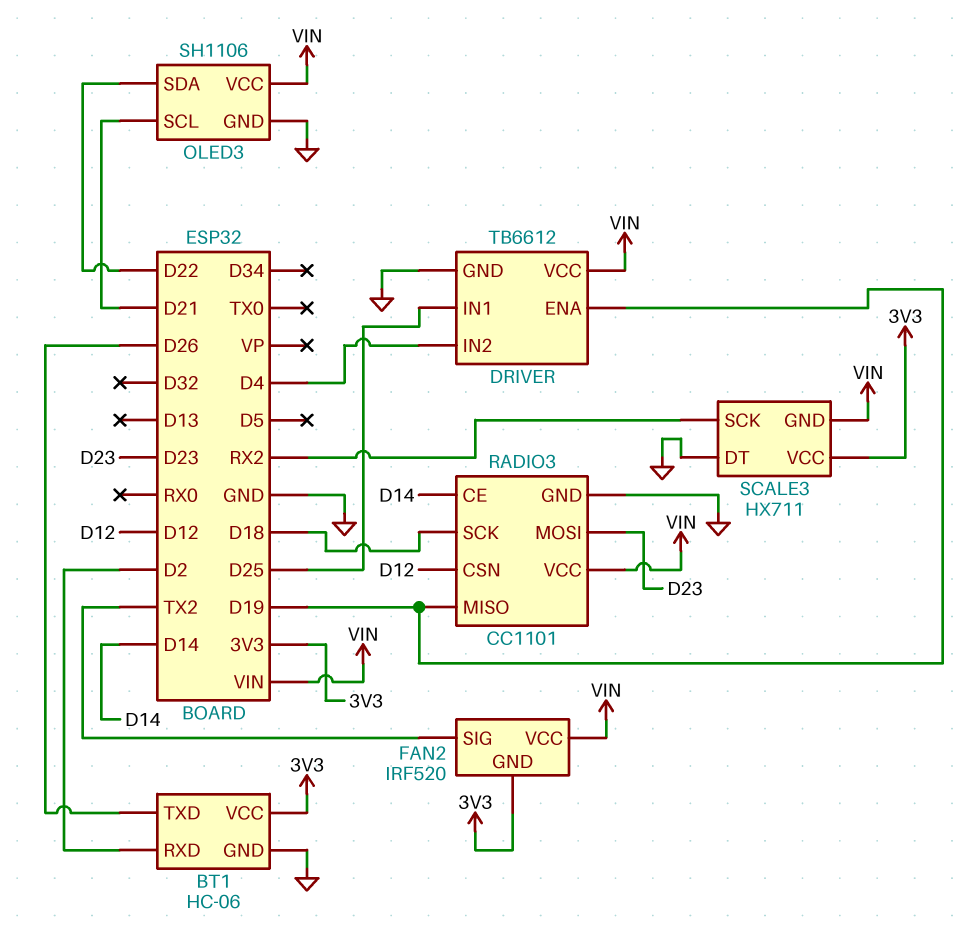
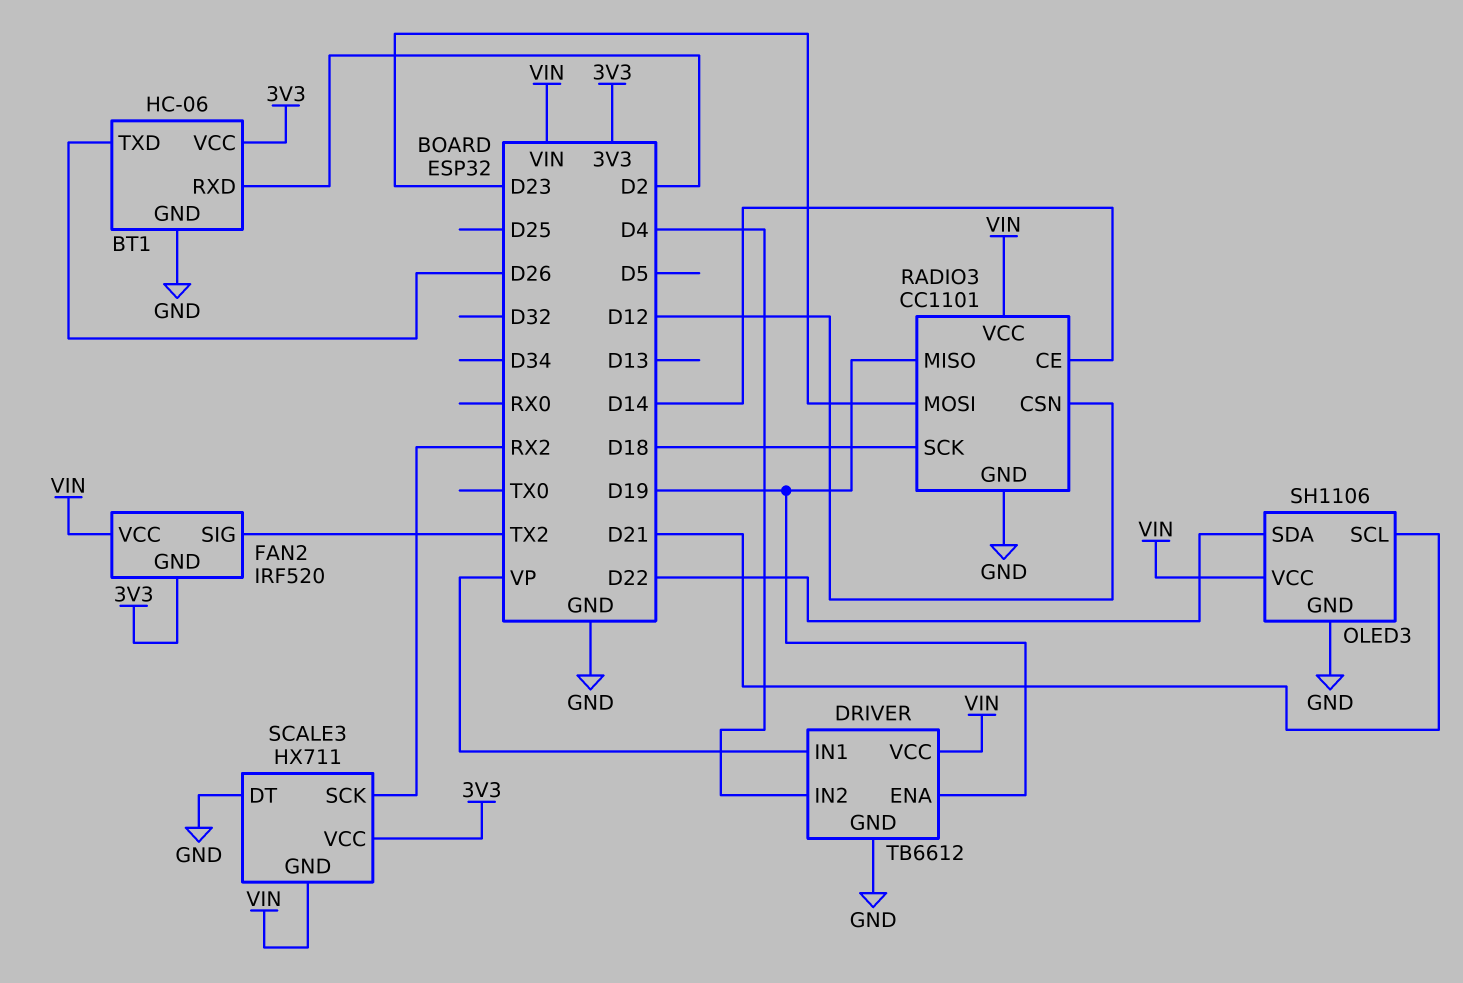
DRIVER pin IN1: D25 -> VP

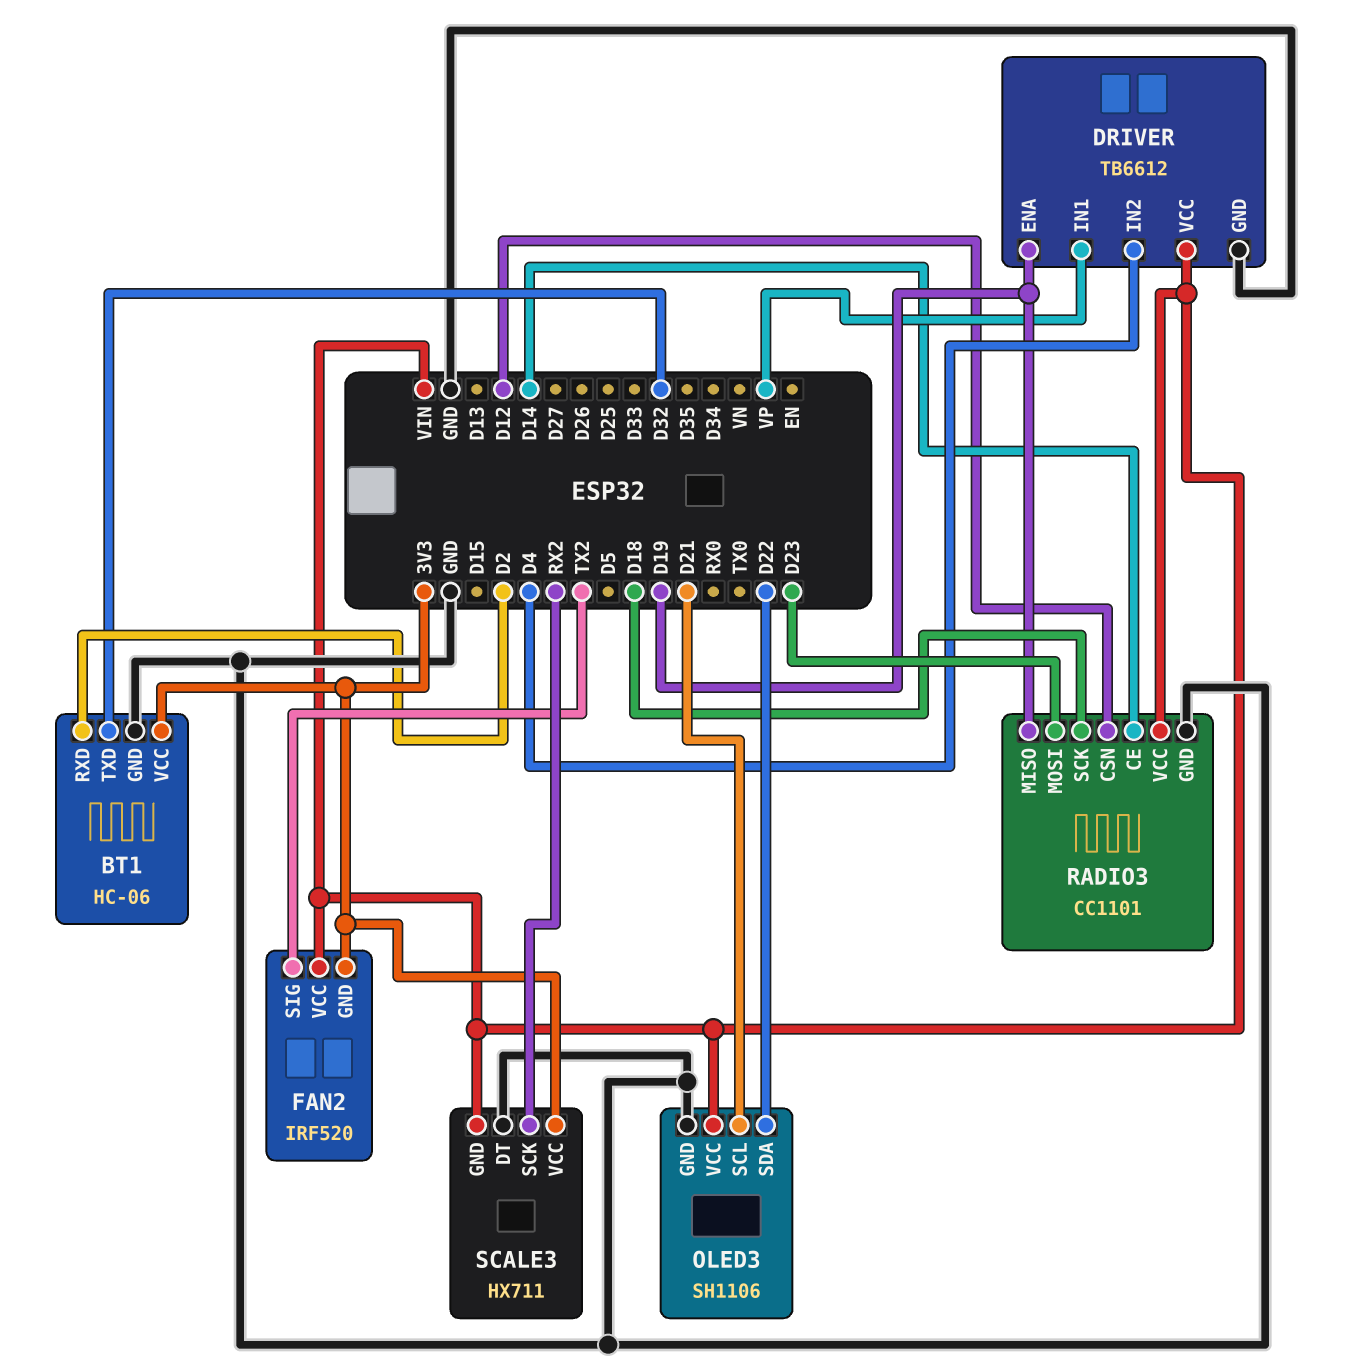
BT1 pin TXD: D26 -> D32

